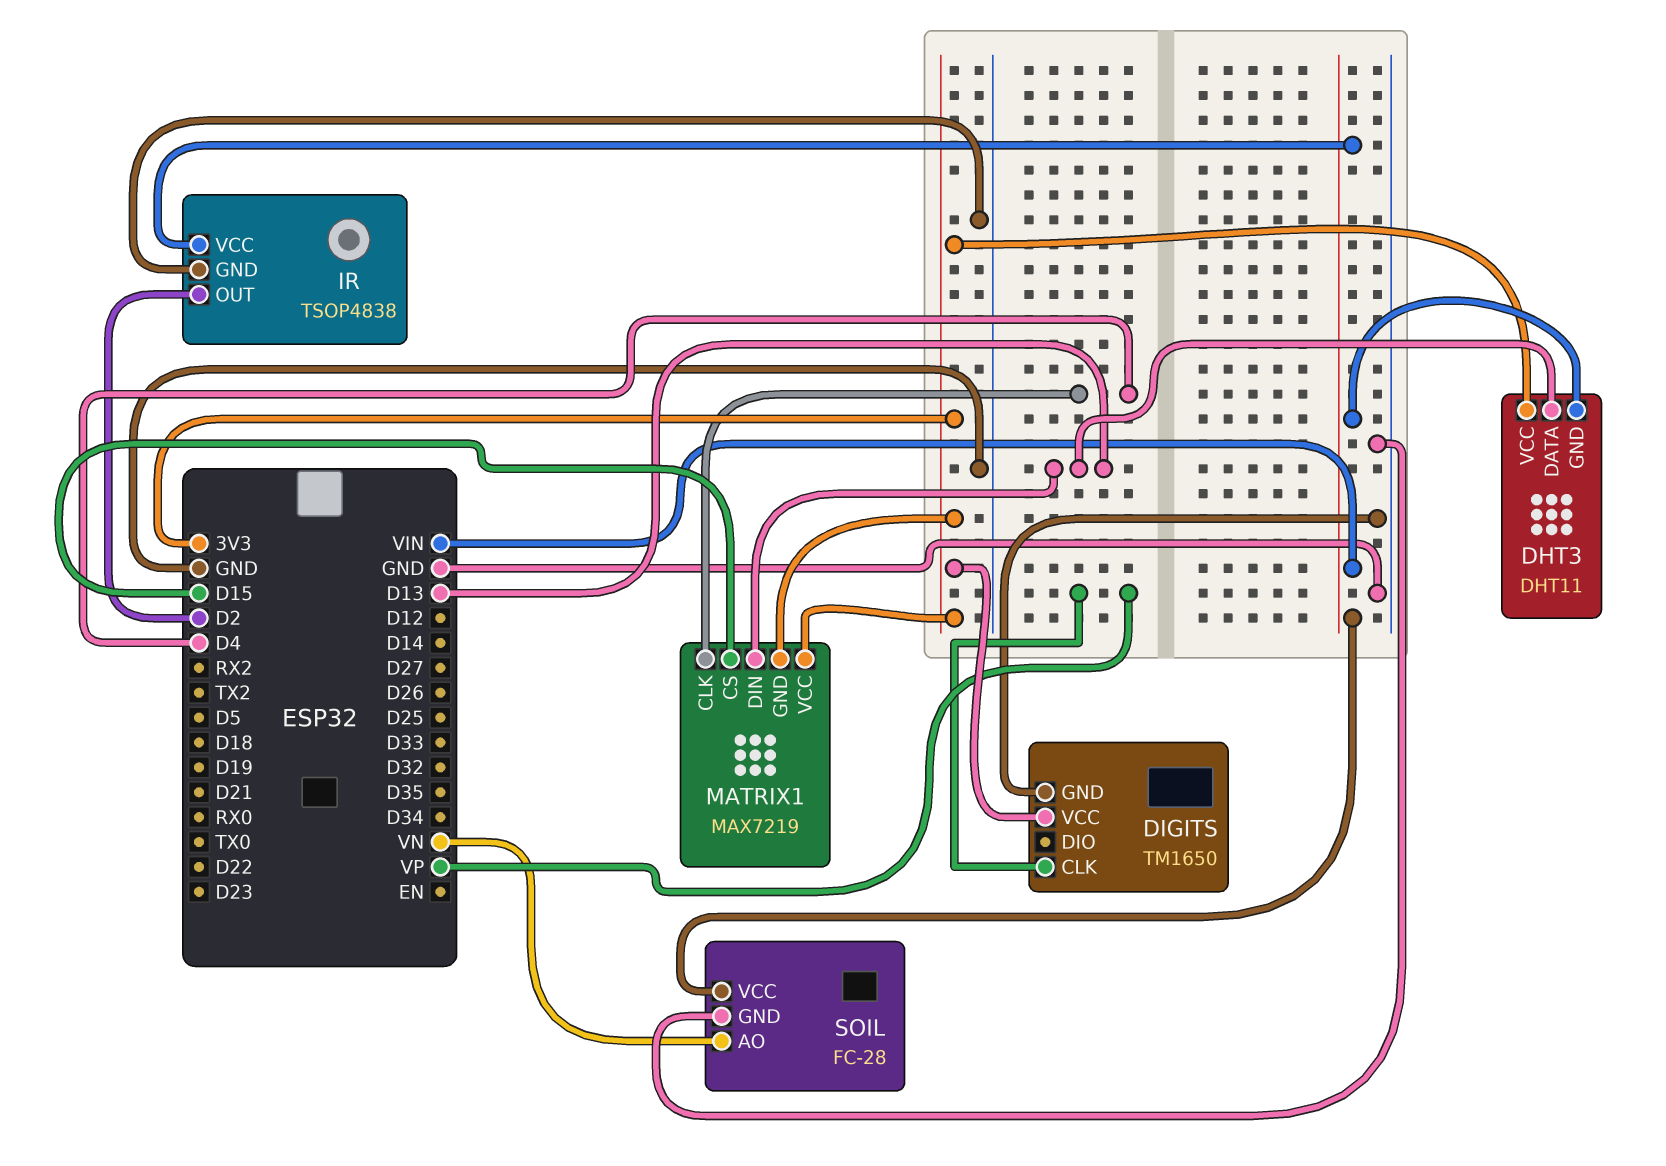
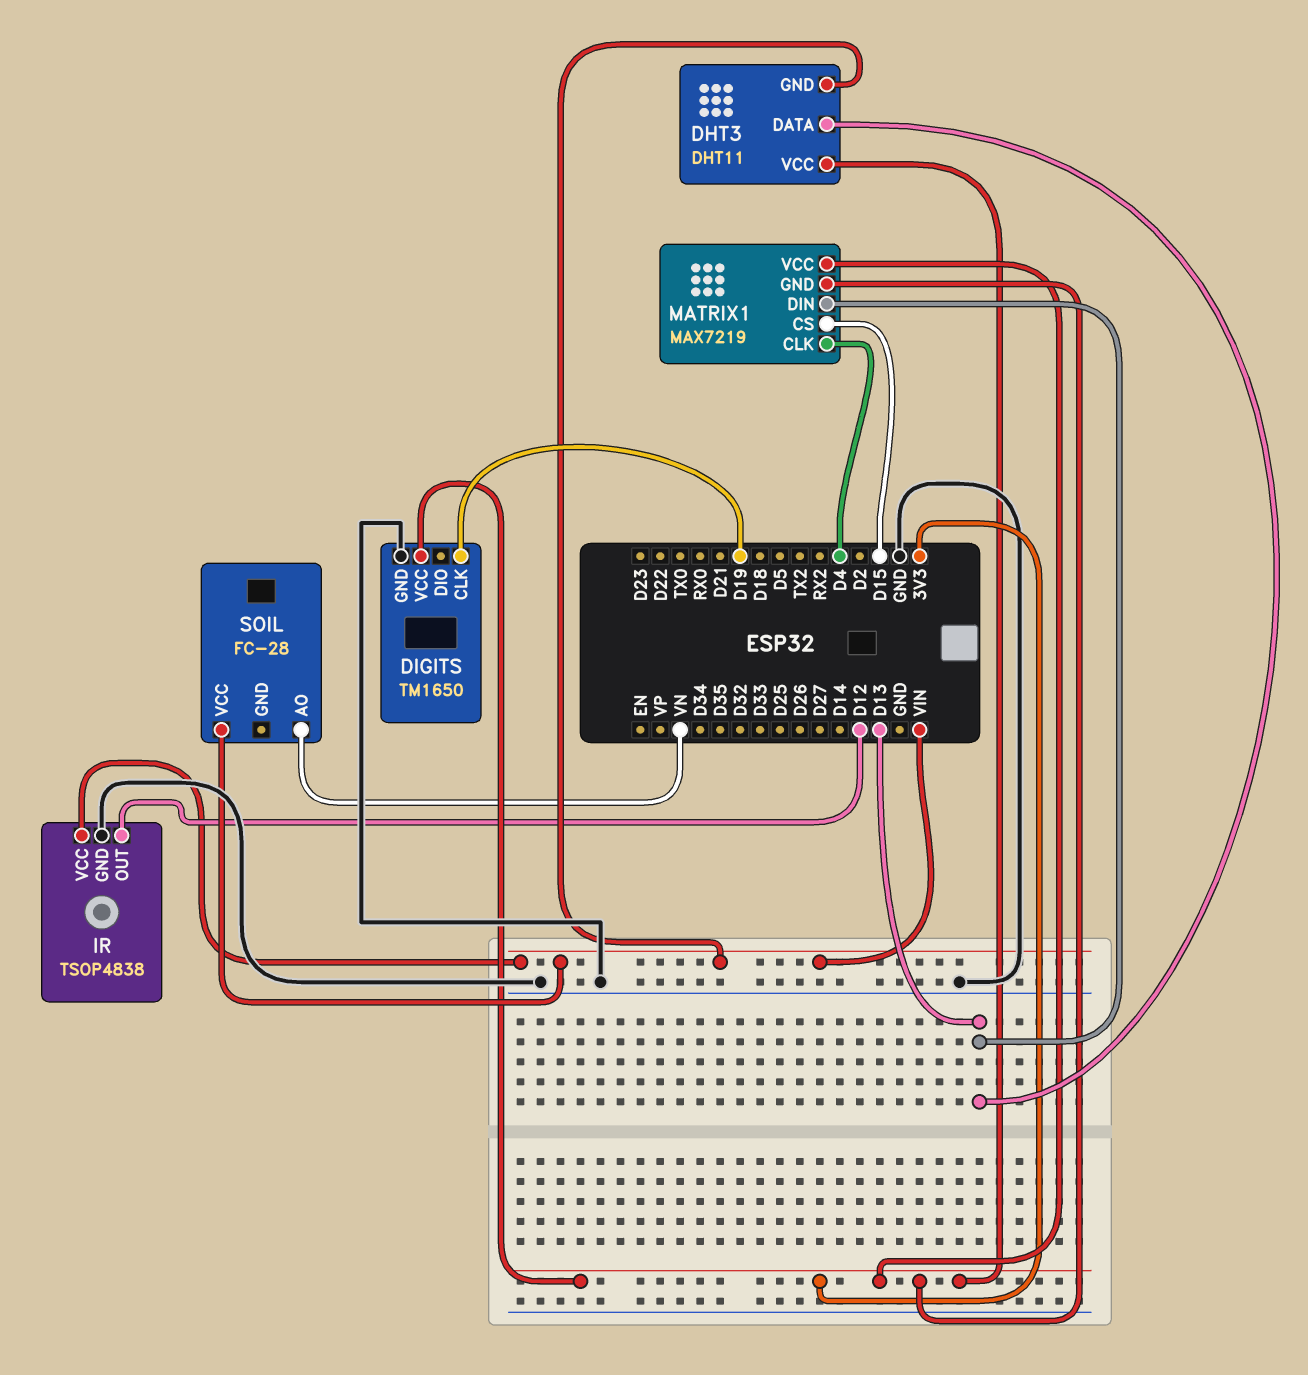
DIGITS pin CLK: VP -> D19
IR pin OUT: D2 -> D12
SOIL pin GND: GND -> none

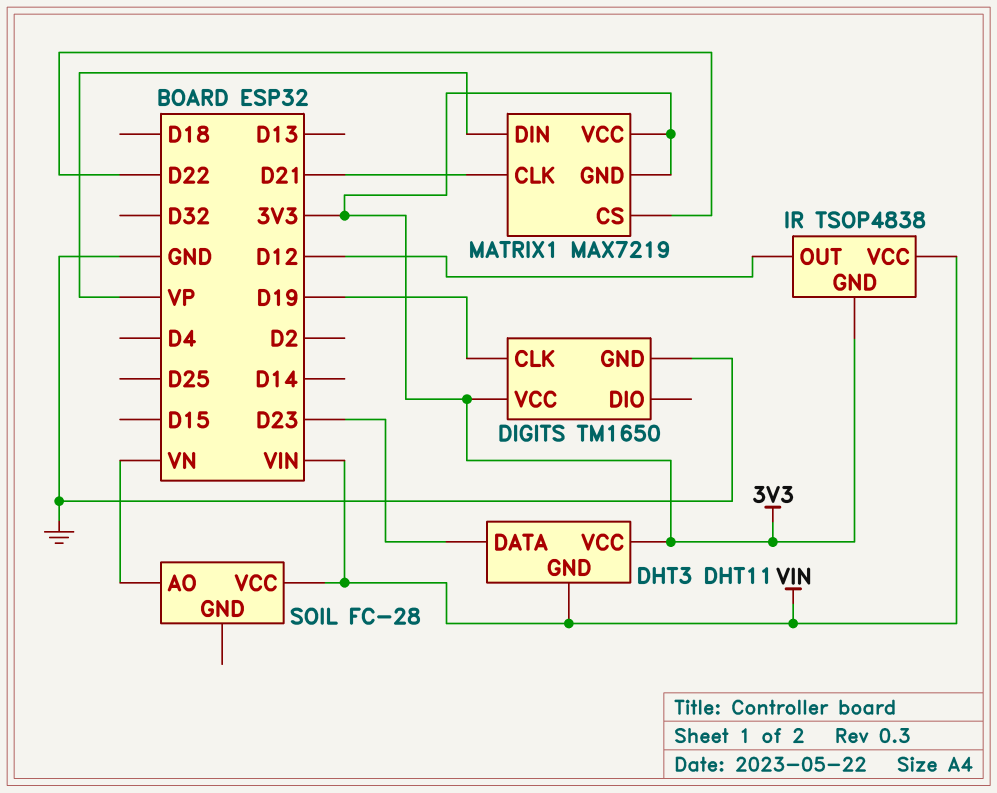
DHT3 pin DATA: D13 -> D23
IR pin GND: GND -> 3V3
MATRIX1 pin CLK: D4 -> D21
MATRIX1 pin CS: D15 -> D22
MATRIX1 pin DIN: D13 -> VP

